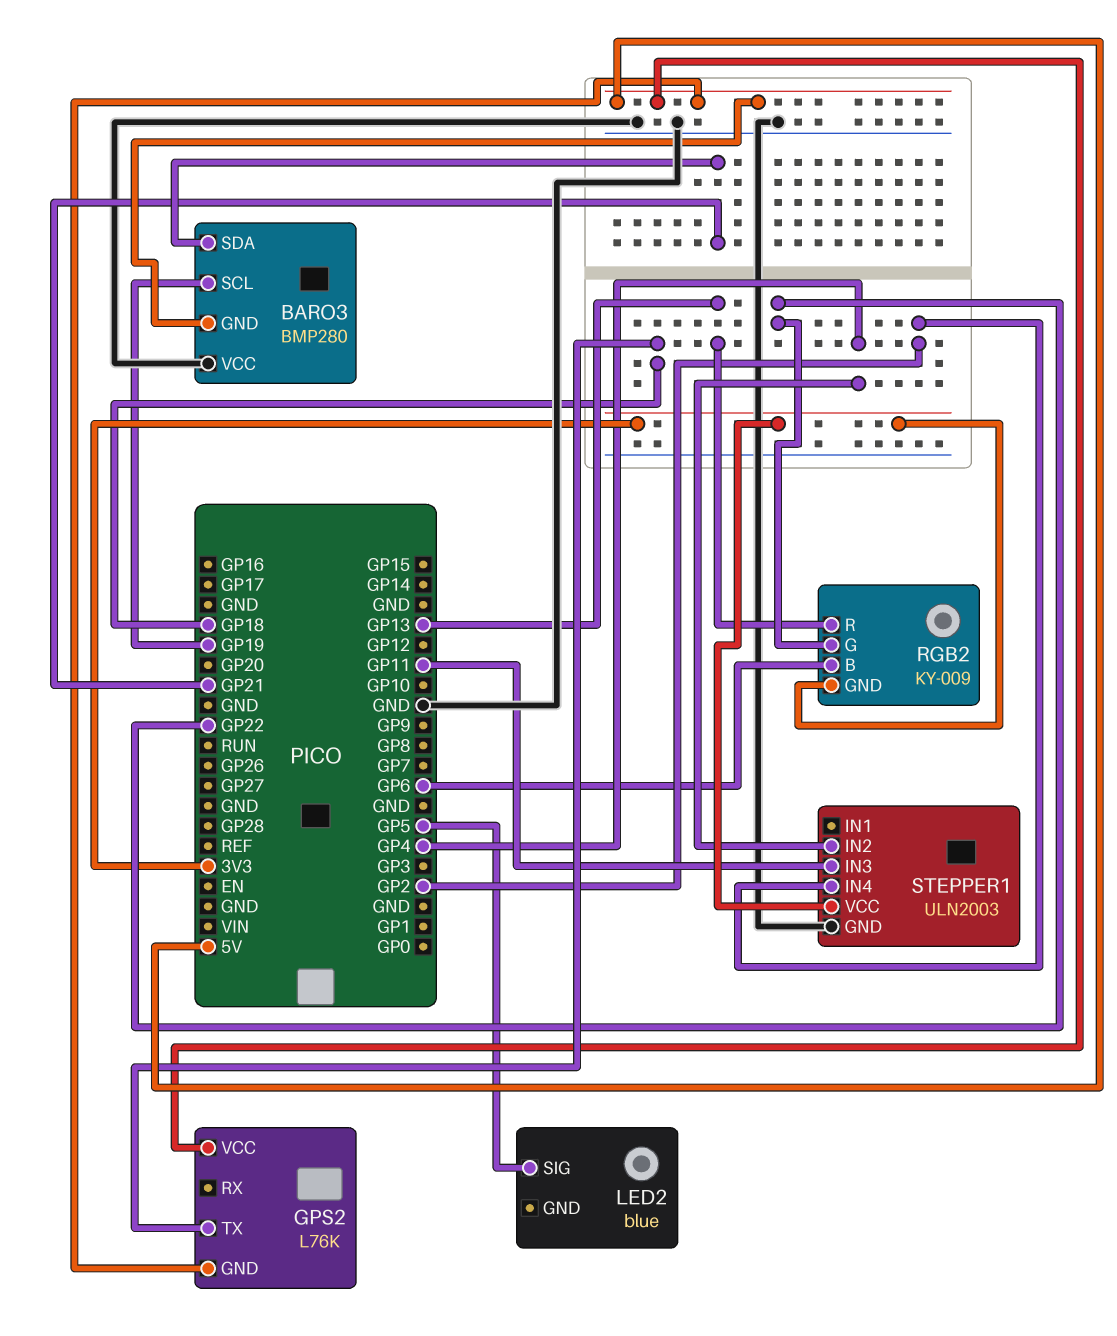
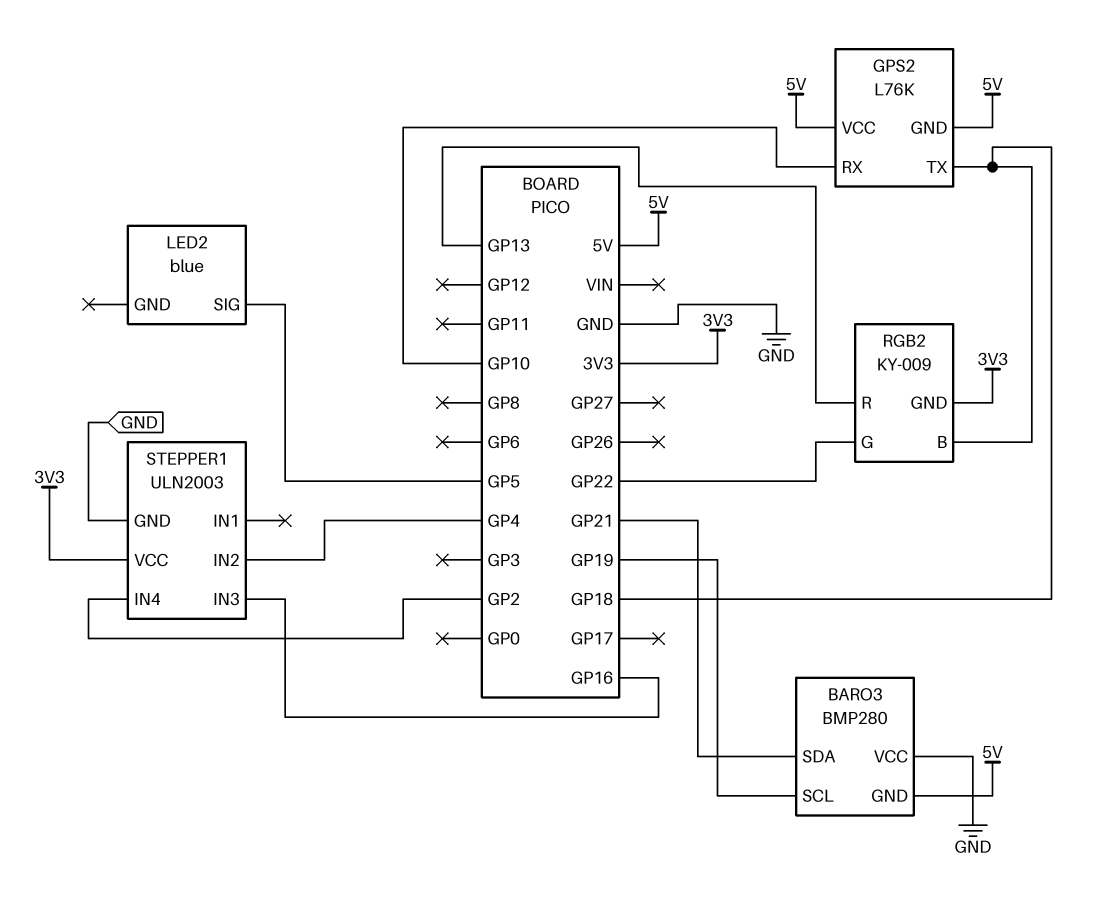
GPS2 pin RX: none -> GP10
RGB2 pin B: GP6 -> GP18
STEPPER1 pin IN3: GP11 -> GP16

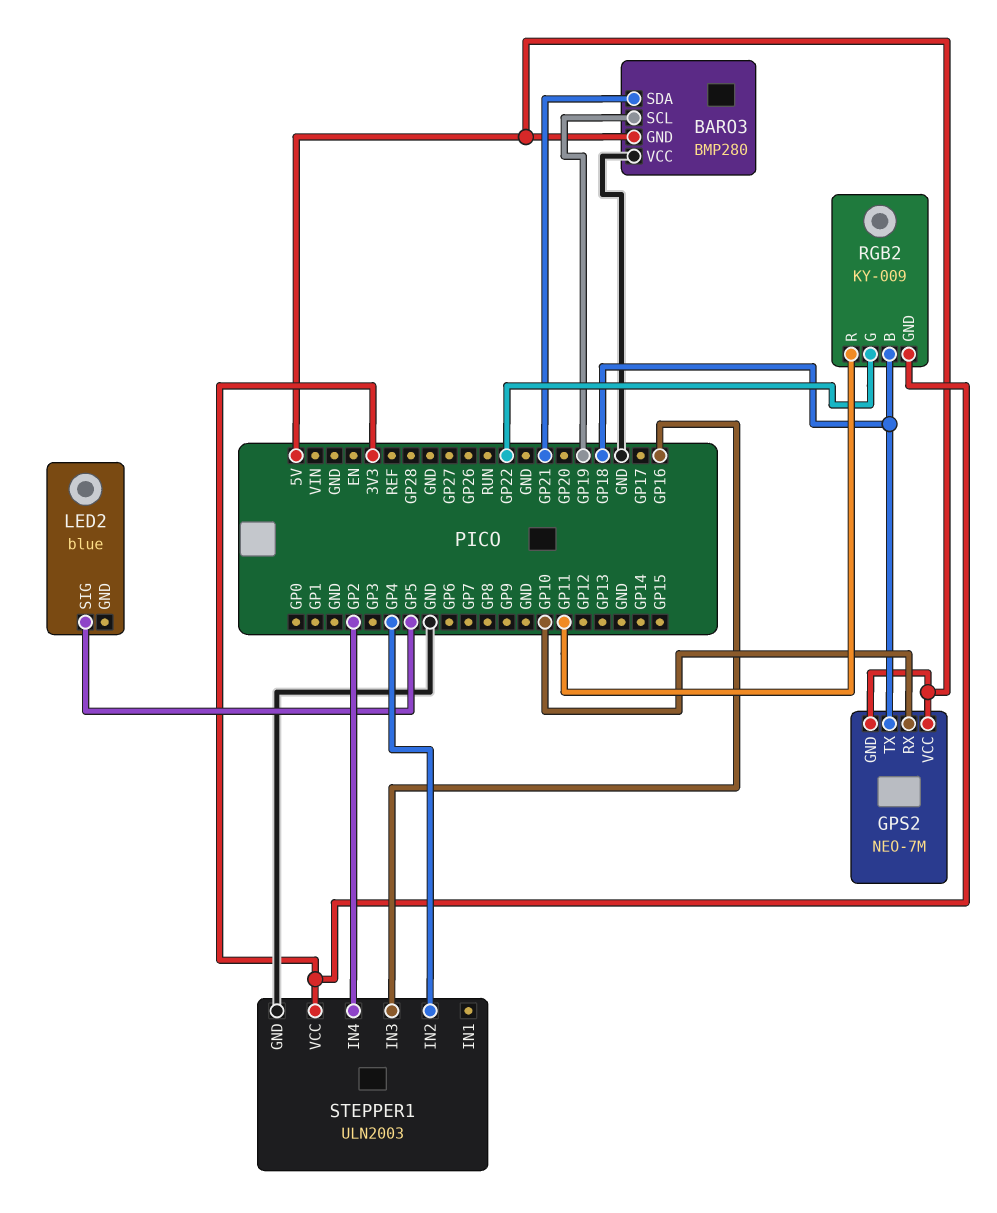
GPS2: L76K -> NEO-7M
RGB2 pin R: GP13 -> GP11

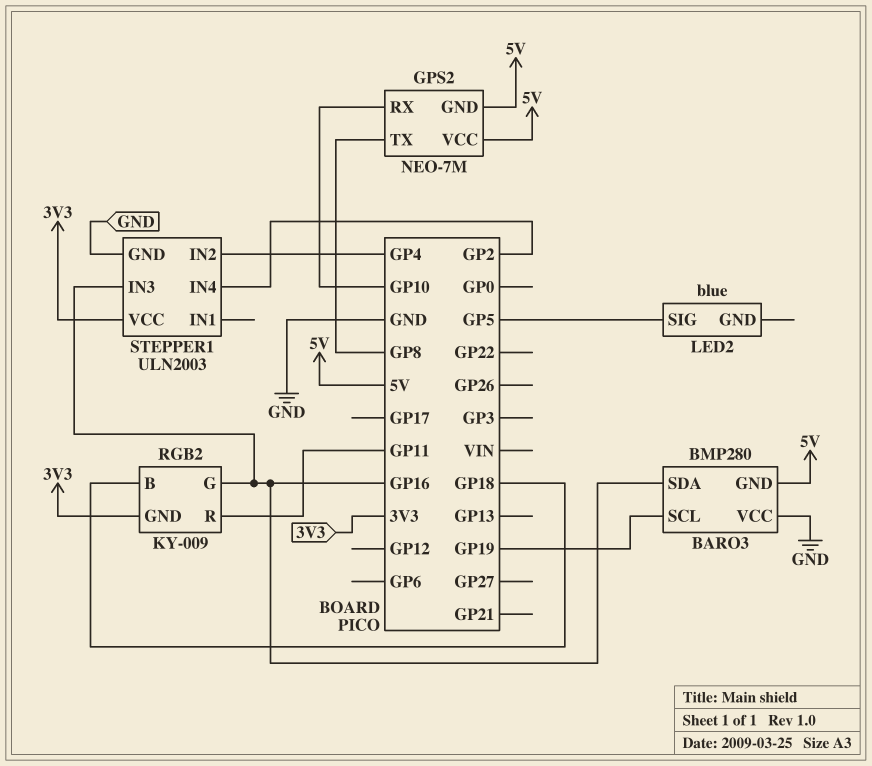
BARO3 pin SDA: GP21 -> GP16
GPS2 pin TX: GP18 -> GP8
RGB2 pin G: GP22 -> GP16

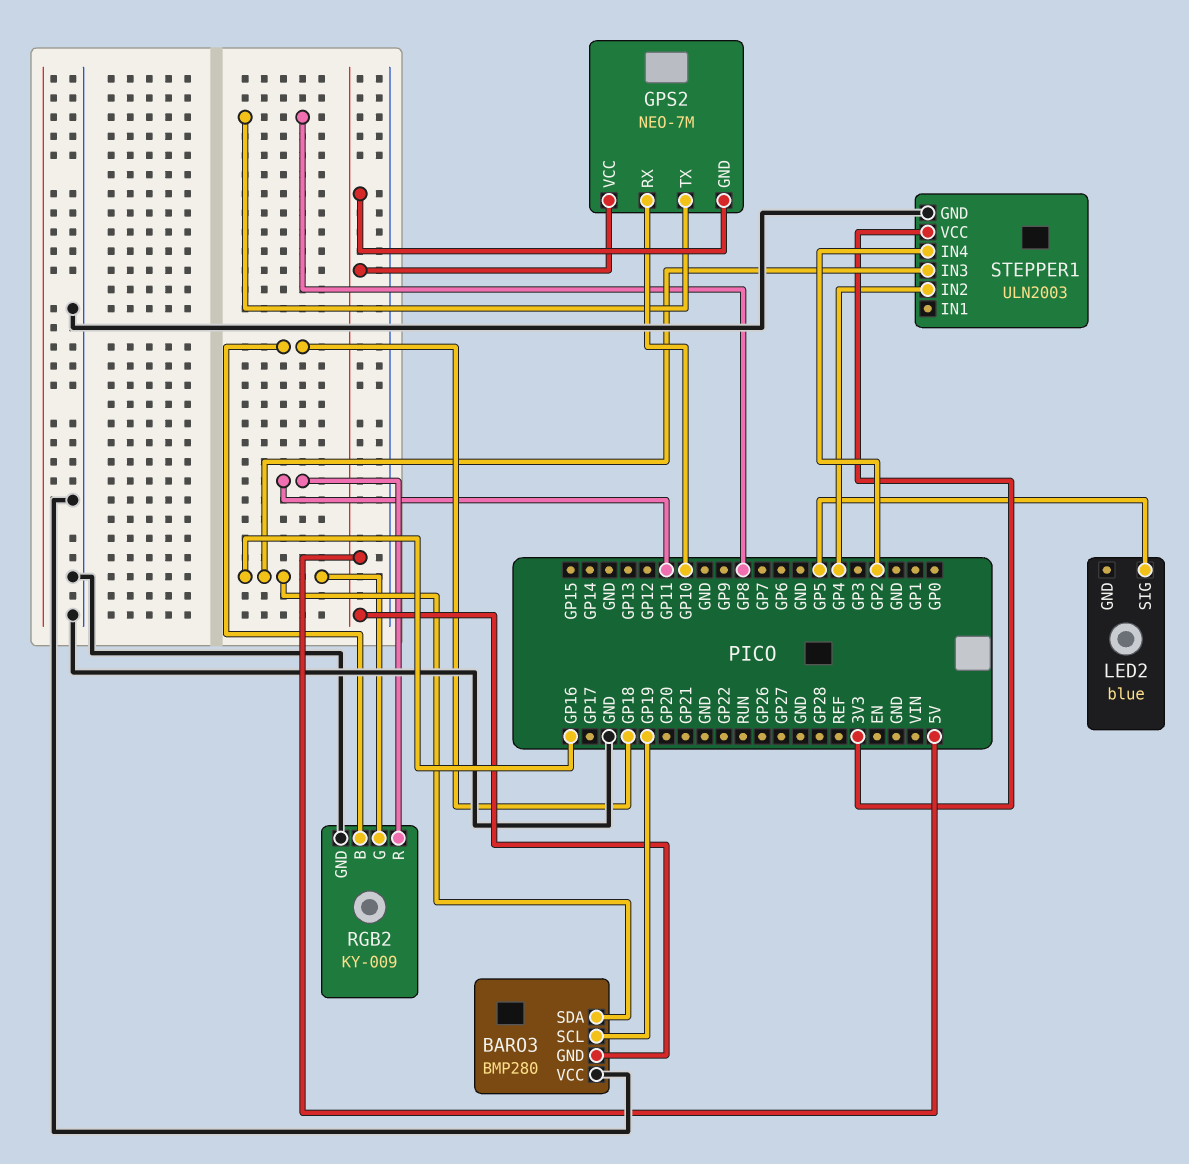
RGB2 pin GND: 3V3 -> GND

